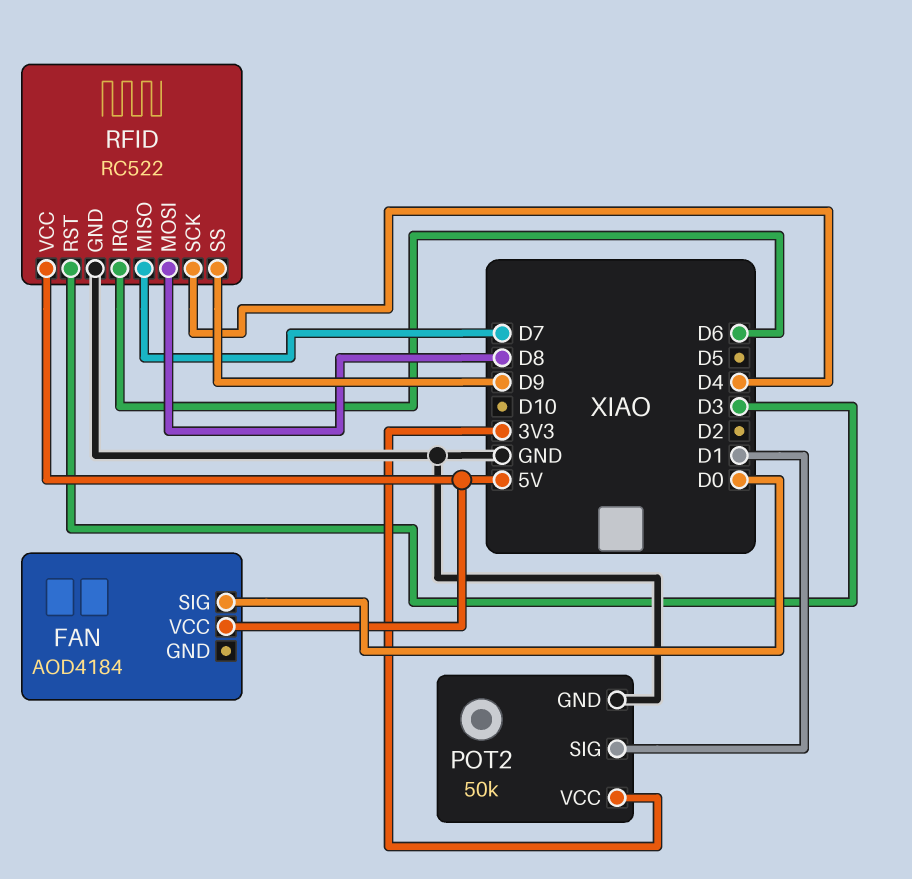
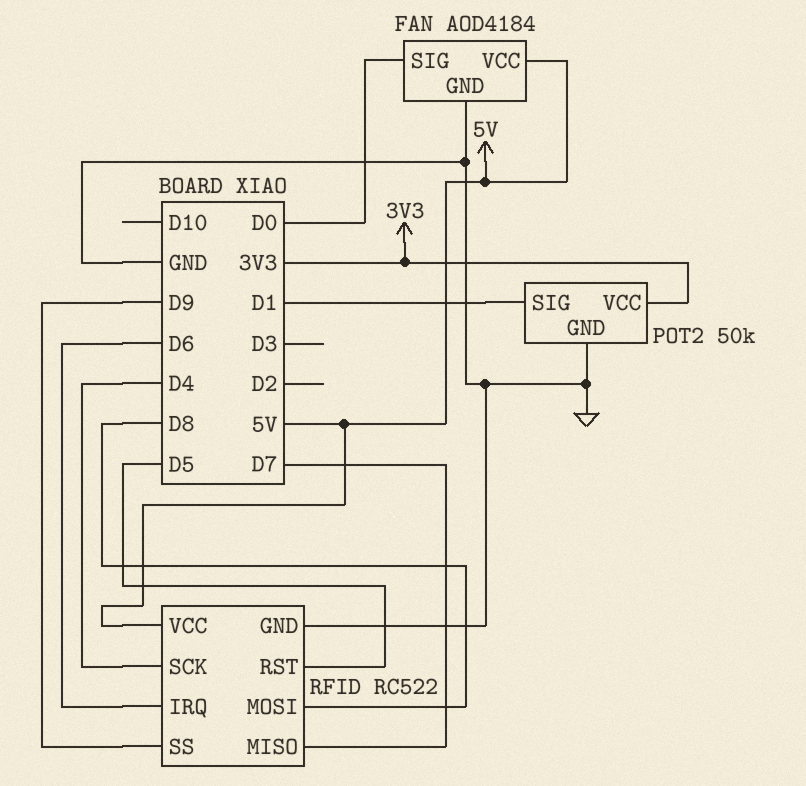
FAN pin GND: none -> GND
RFID pin RST: D3 -> D5

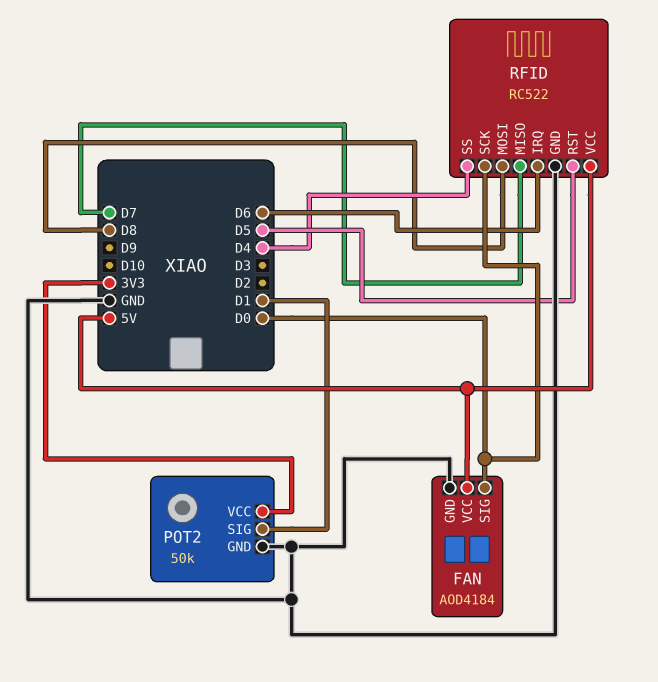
RFID pin SCK: D4 -> D0
RFID pin SS: D9 -> D4

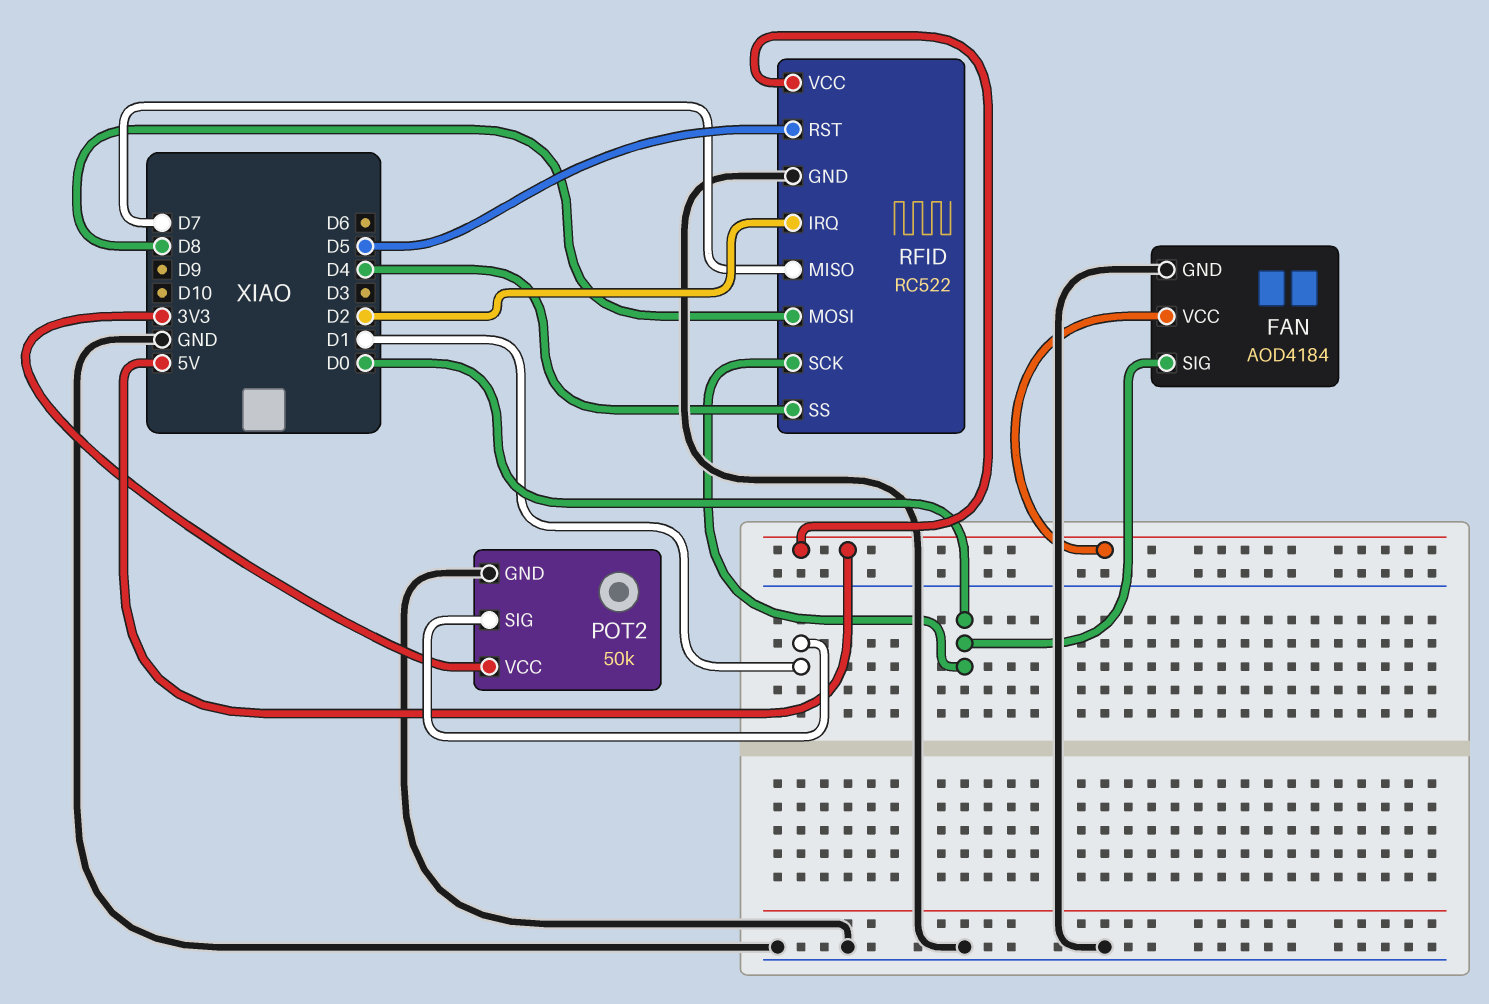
RFID pin IRQ: D6 -> D2

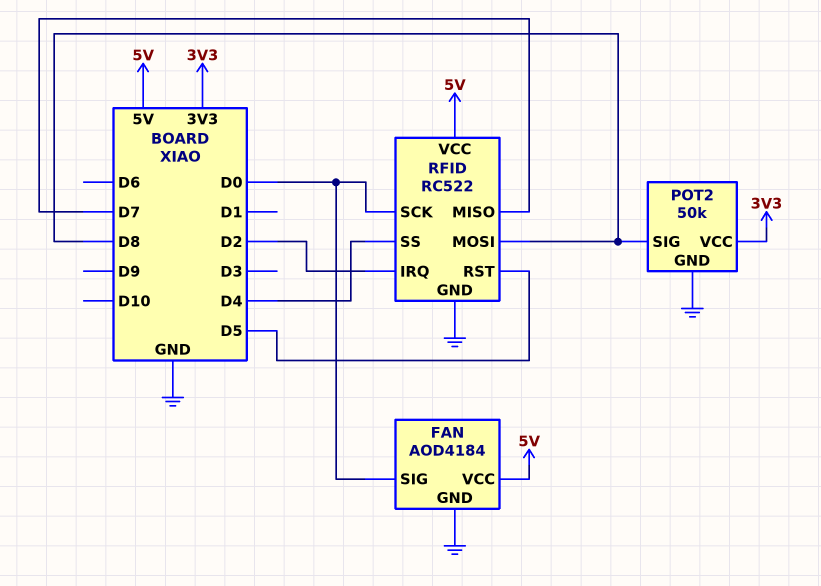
POT2 pin SIG: D1 -> D8

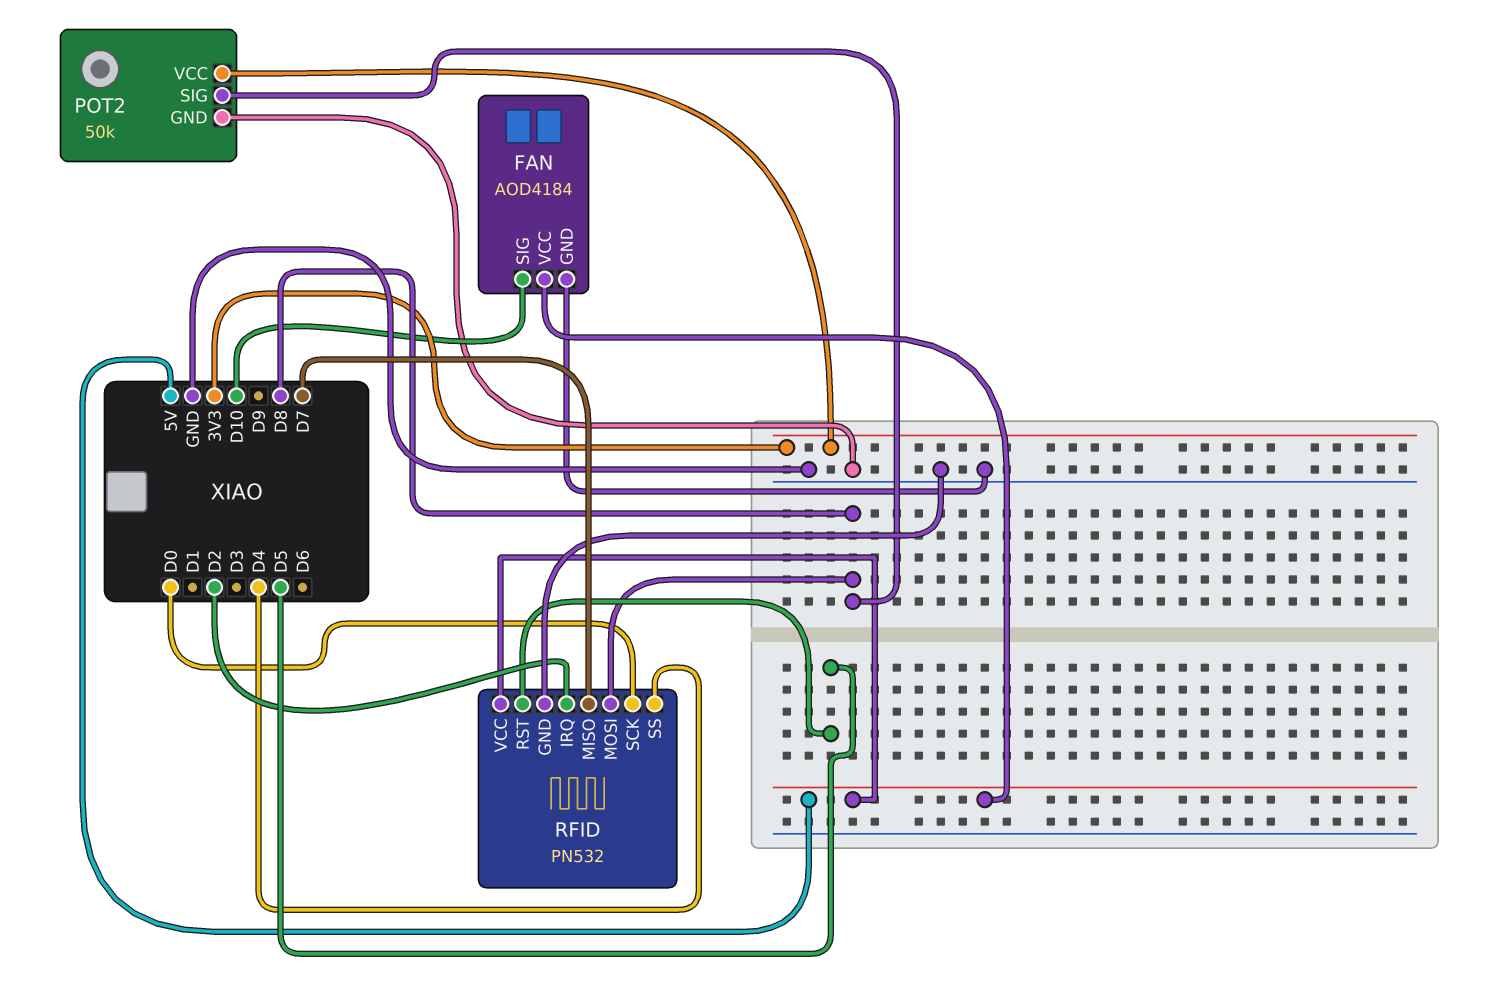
FAN pin SIG: D0 -> D10
RFID: RC522 -> PN532

